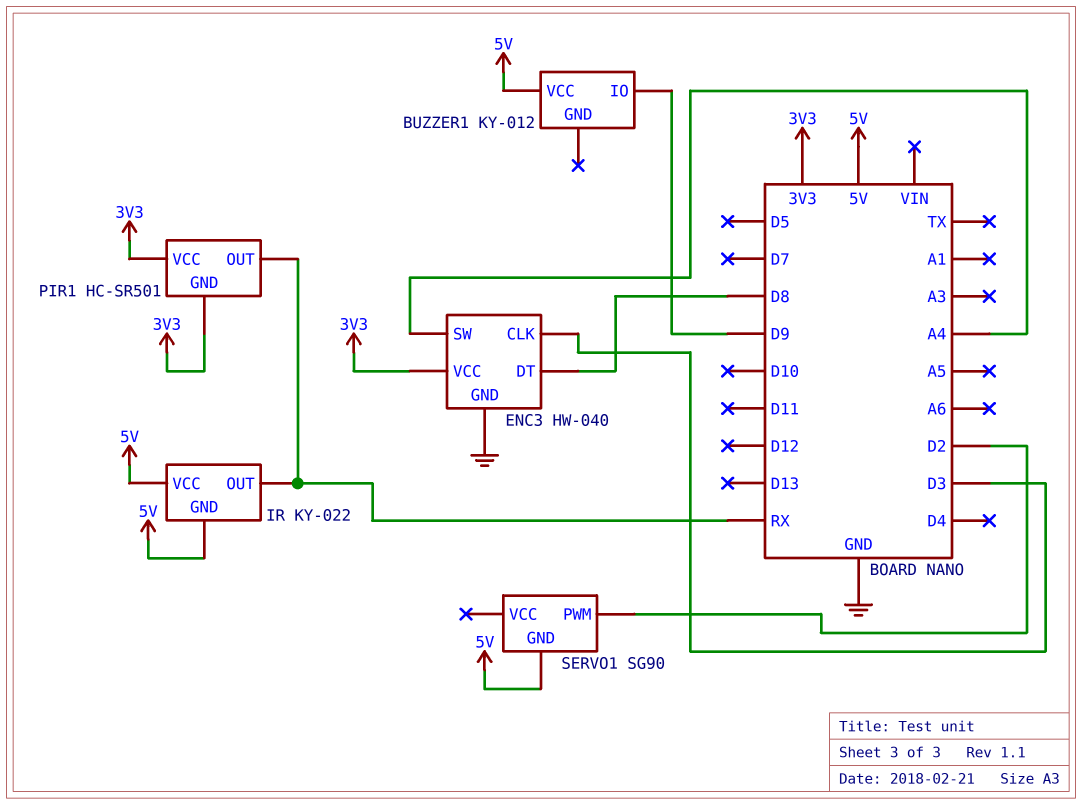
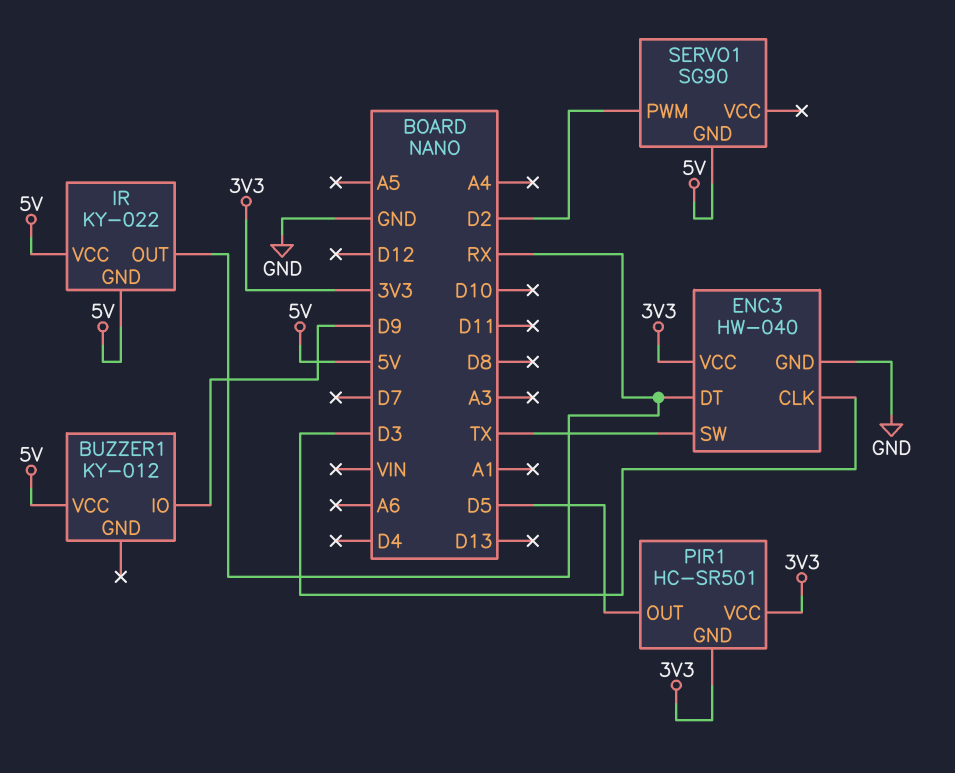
ENC3 pin DT: D8 -> RX
ENC3 pin SW: A4 -> TX
PIR1 pin OUT: RX -> D5

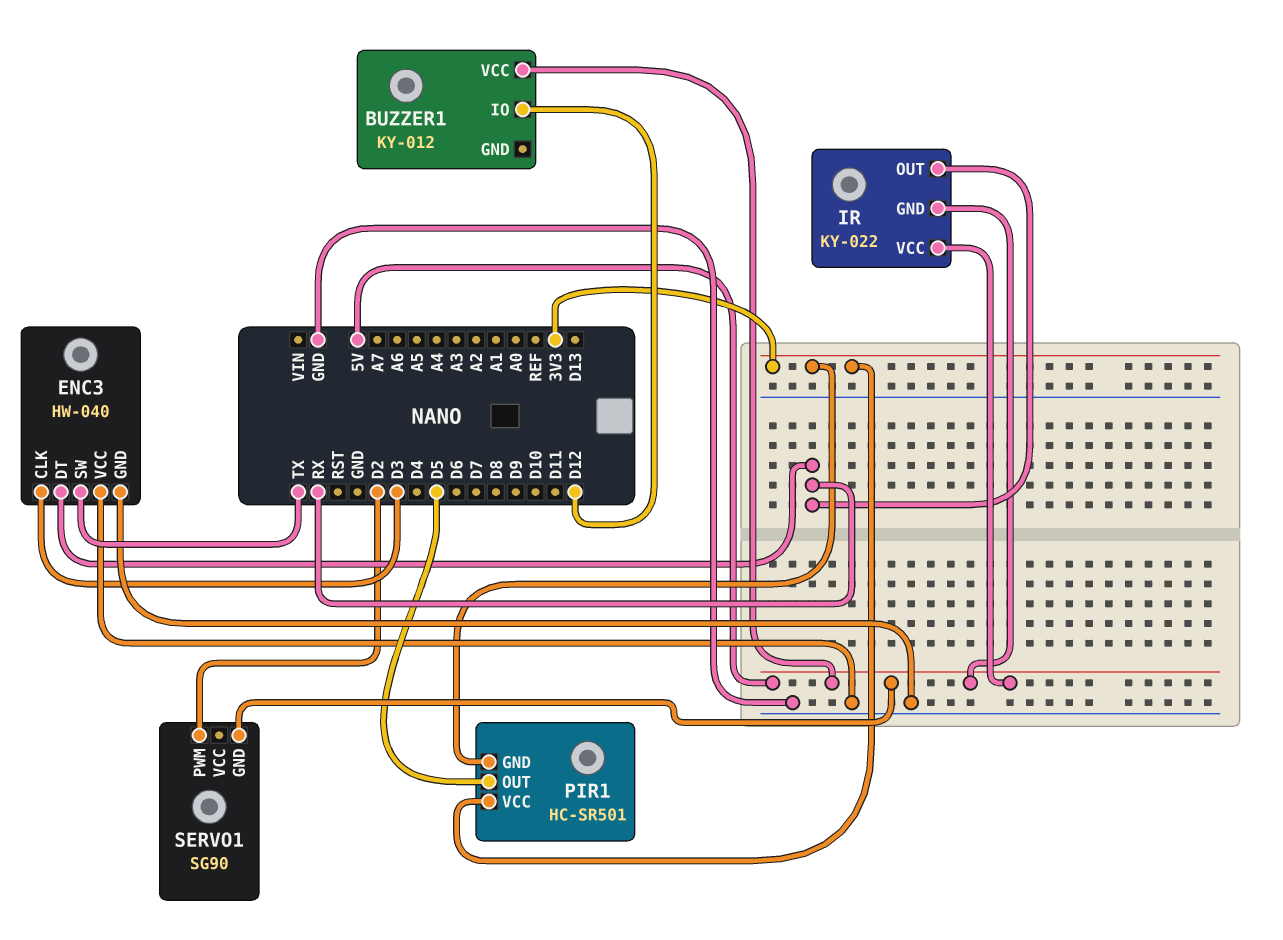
BUZZER1 pin IO: D9 -> D12
ENC3 pin VCC: 3V3 -> GND

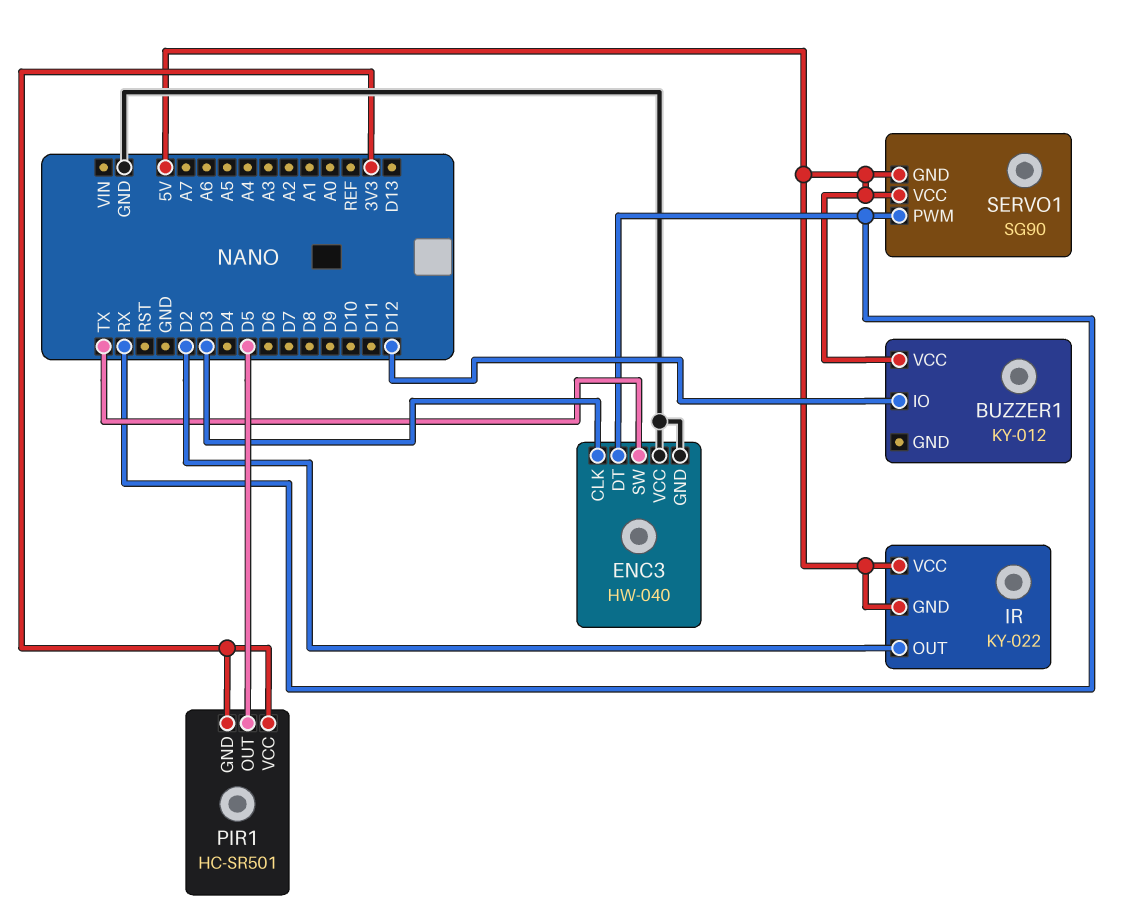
IR pin OUT: RX -> D2
SERVO1 pin PWM: D2 -> RX
SERVO1 pin VCC: none -> 5V

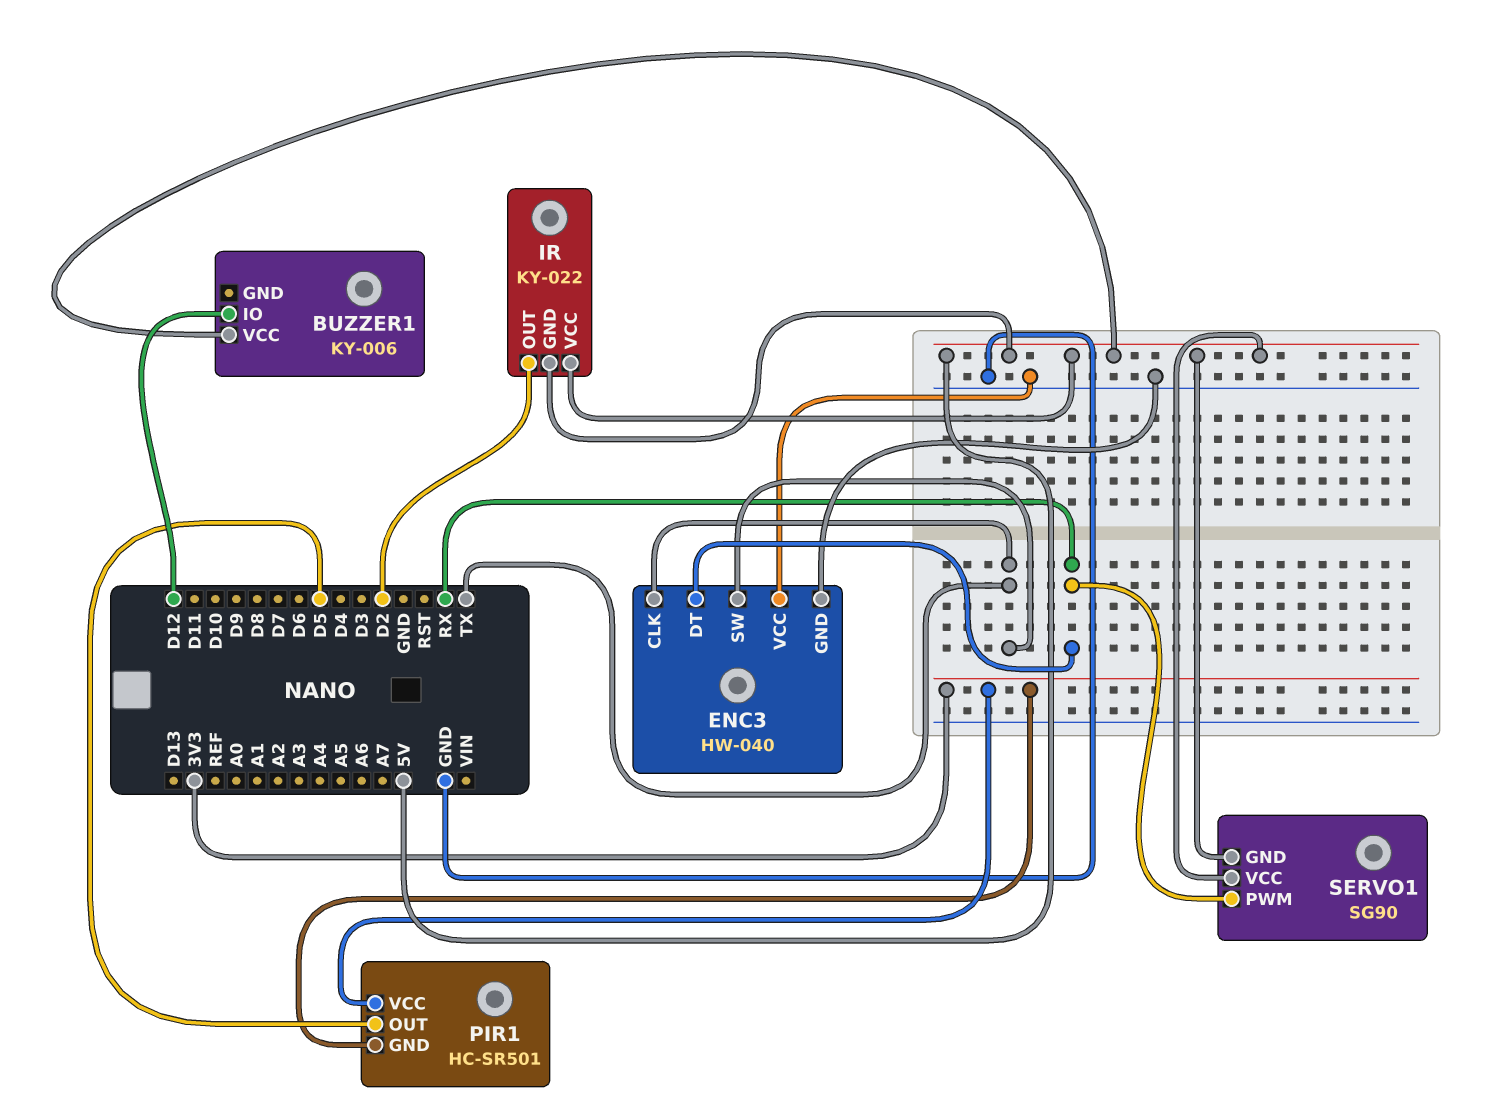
BUZZER1: KY-012 -> KY-006
ENC3 pin CLK: D3 -> TX

